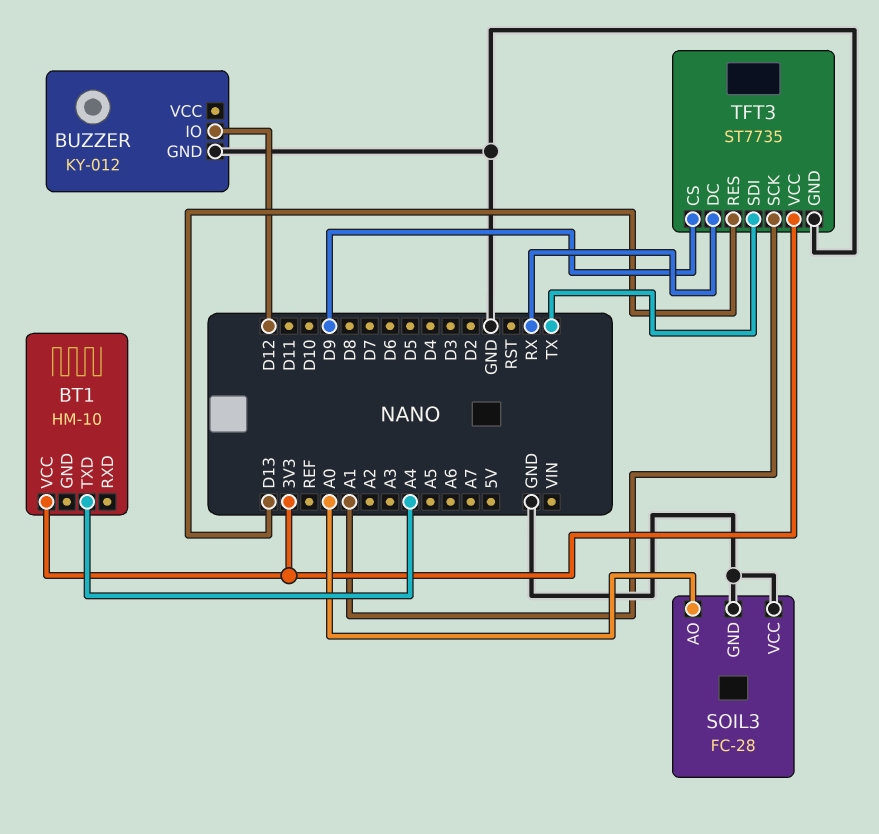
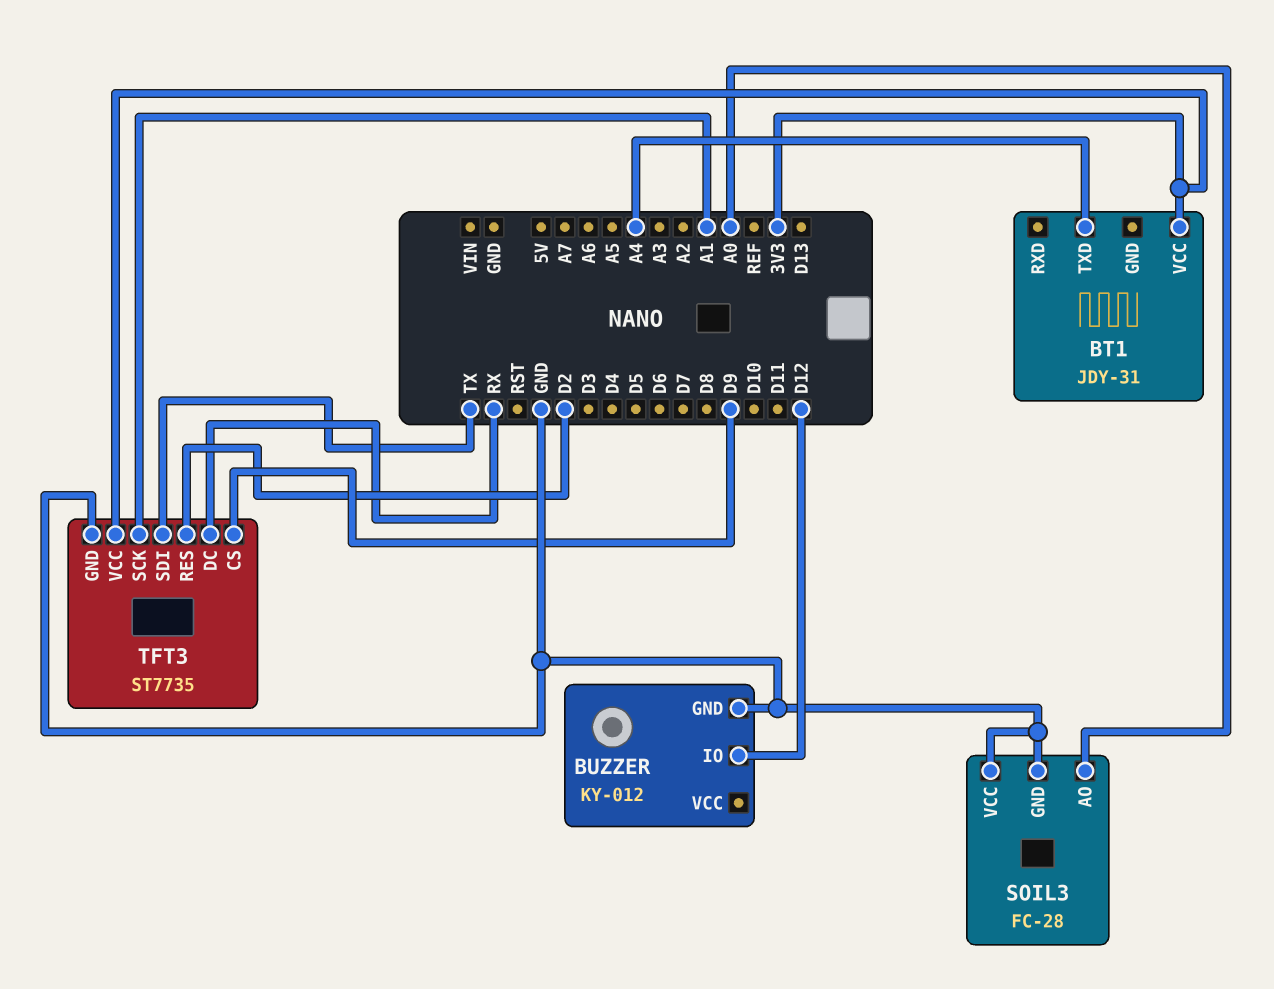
BT1: HM-10 -> JDY-31
TFT3 pin RES: D13 -> D2

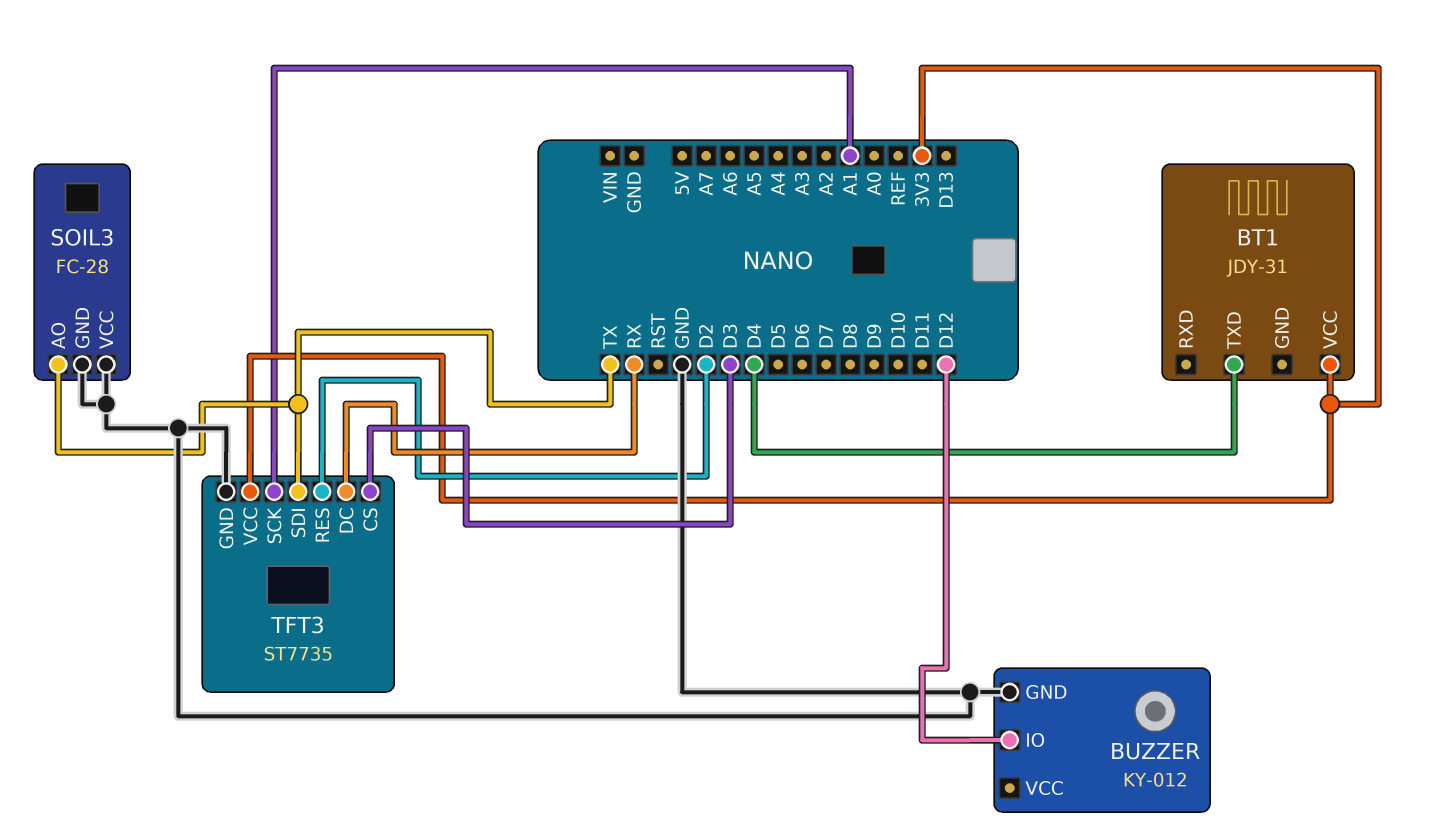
BT1 pin TXD: A4 -> D4
SOIL3 pin AO: A0 -> TX
TFT3 pin CS: D9 -> D3

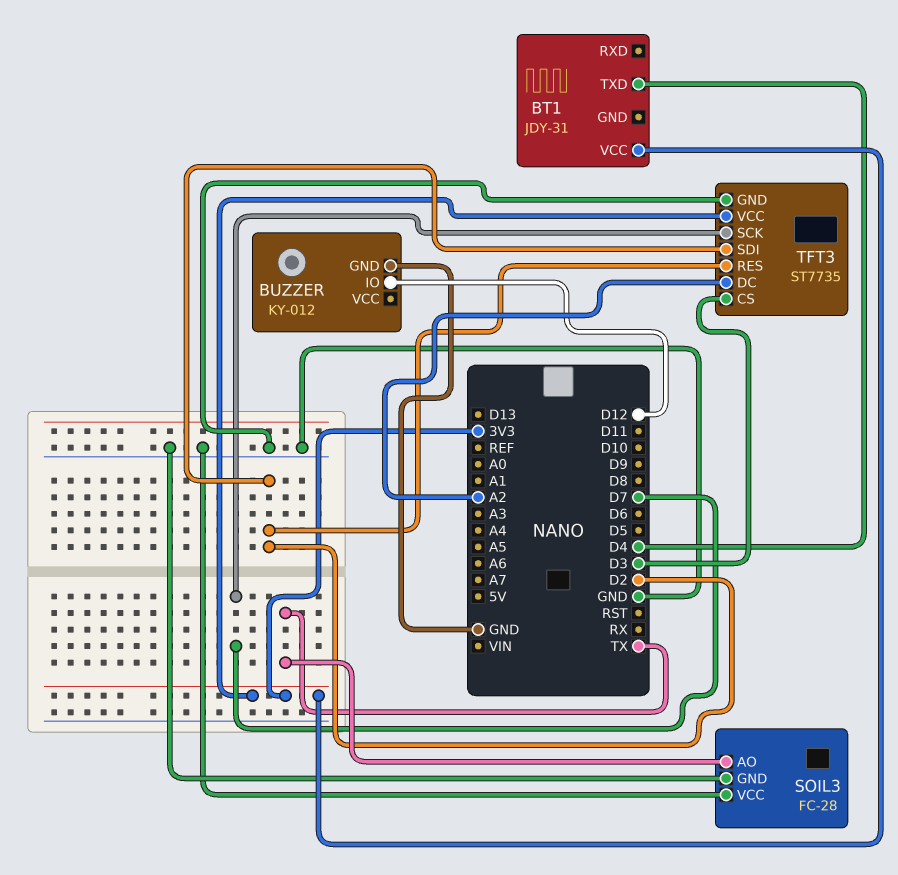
TFT3 pin DC: RX -> A2
TFT3 pin SCK: A1 -> D7
TFT3 pin SDI: TX -> D2

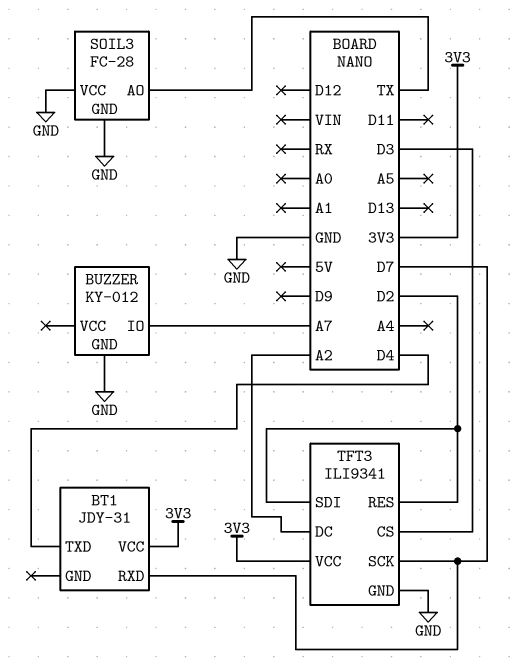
BT1 pin RXD: none -> D7
BUZZER pin IO: D12 -> A7
TFT3: ST7735 -> ILI9341

